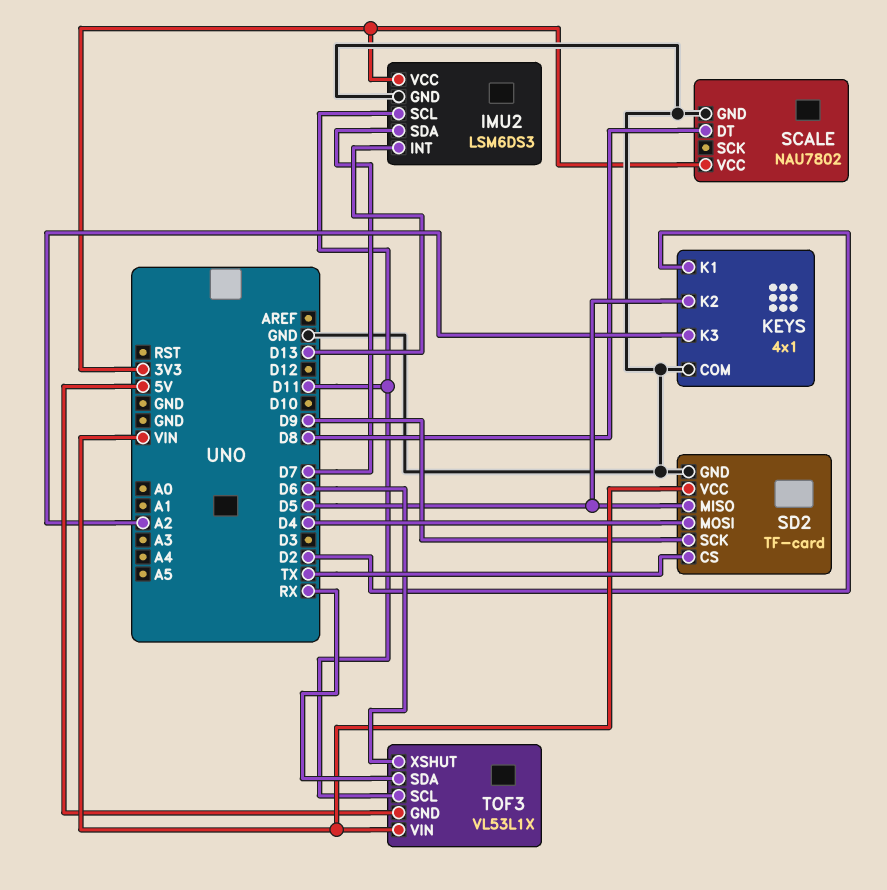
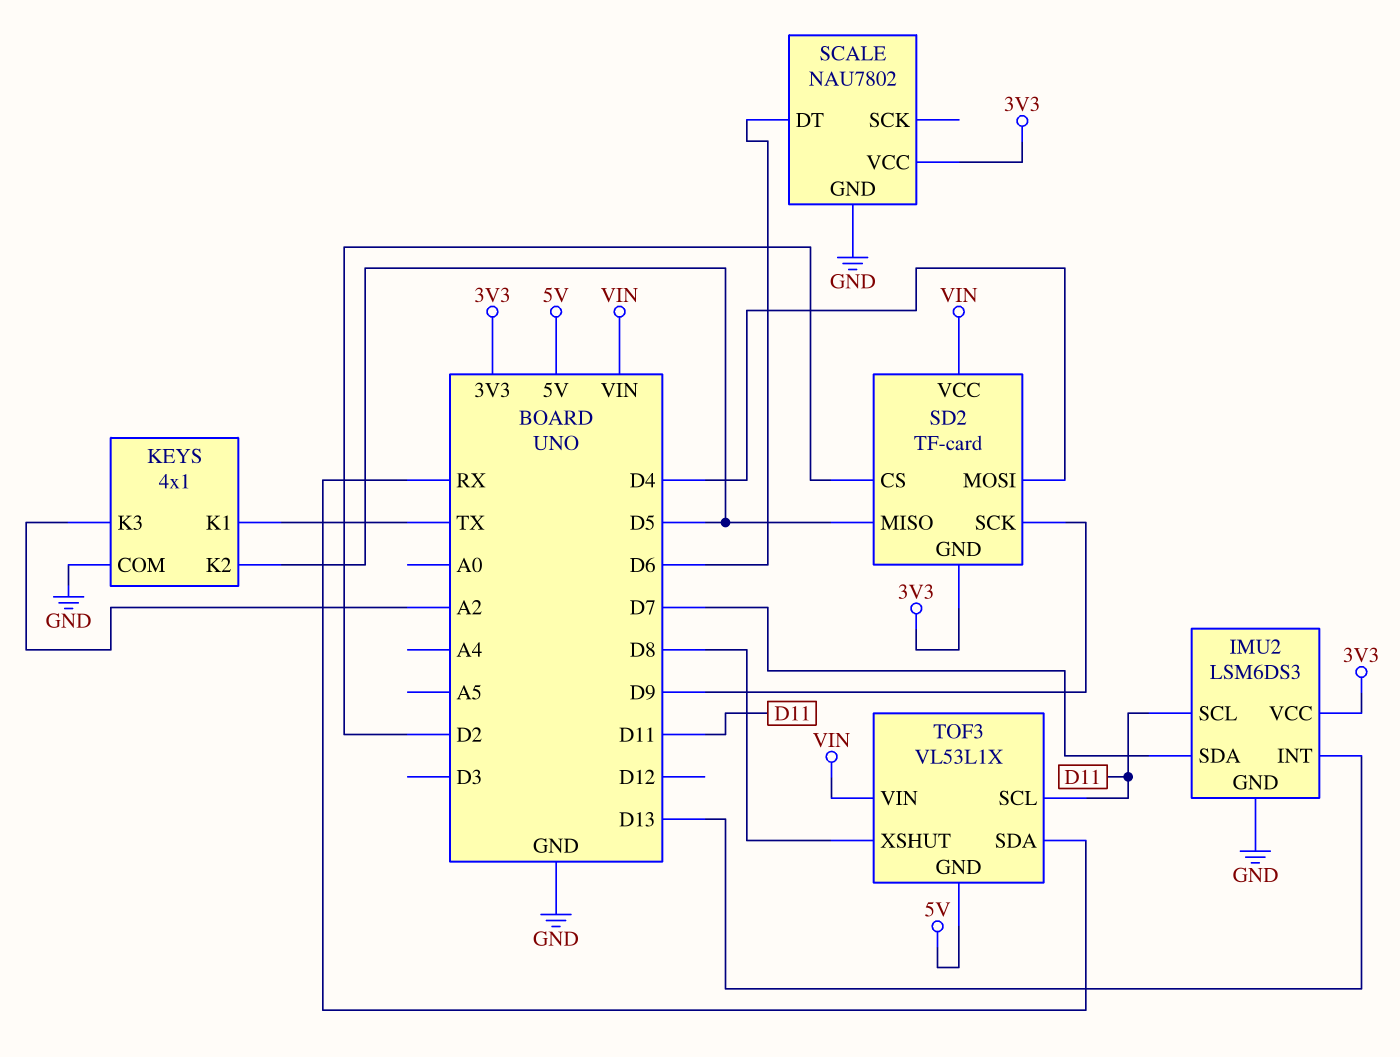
KEYS pin K1: D2 -> TX
SCALE pin DT: D8 -> D6
SD2 pin CS: TX -> D2
SD2 pin GND: GND -> 3V3
TOF3 pin XSHUT: D6 -> D8

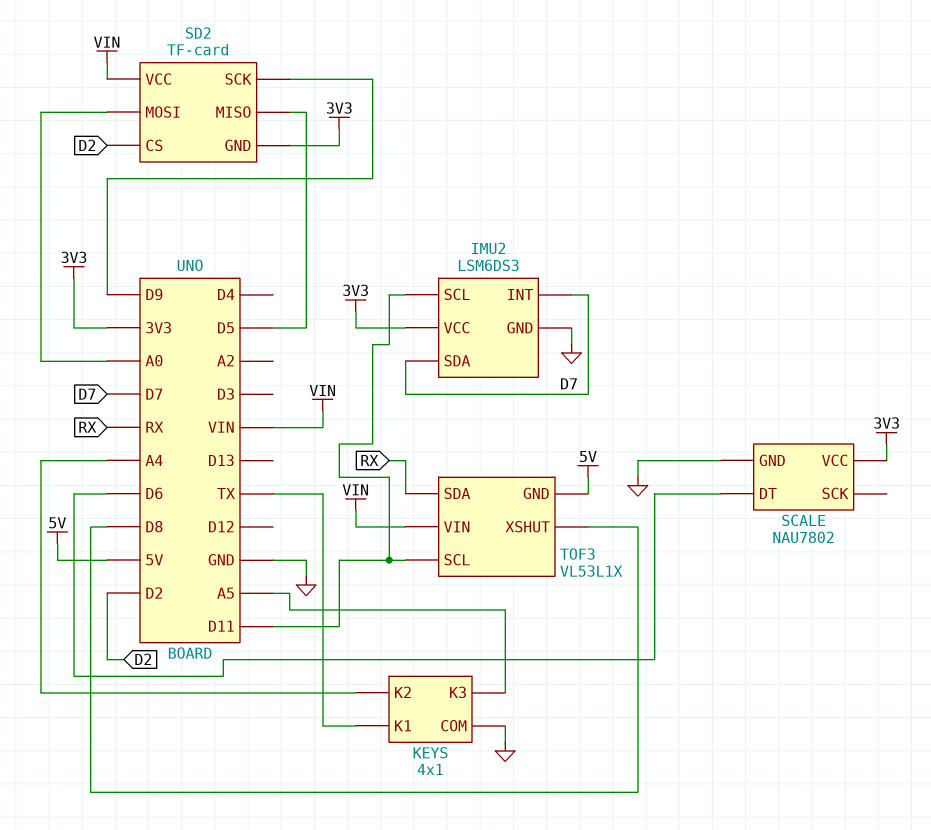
IMU2 pin INT: D13 -> D7
KEYS pin K2: D5 -> A4
KEYS pin K3: A2 -> A5
SD2 pin MOSI: D4 -> A0

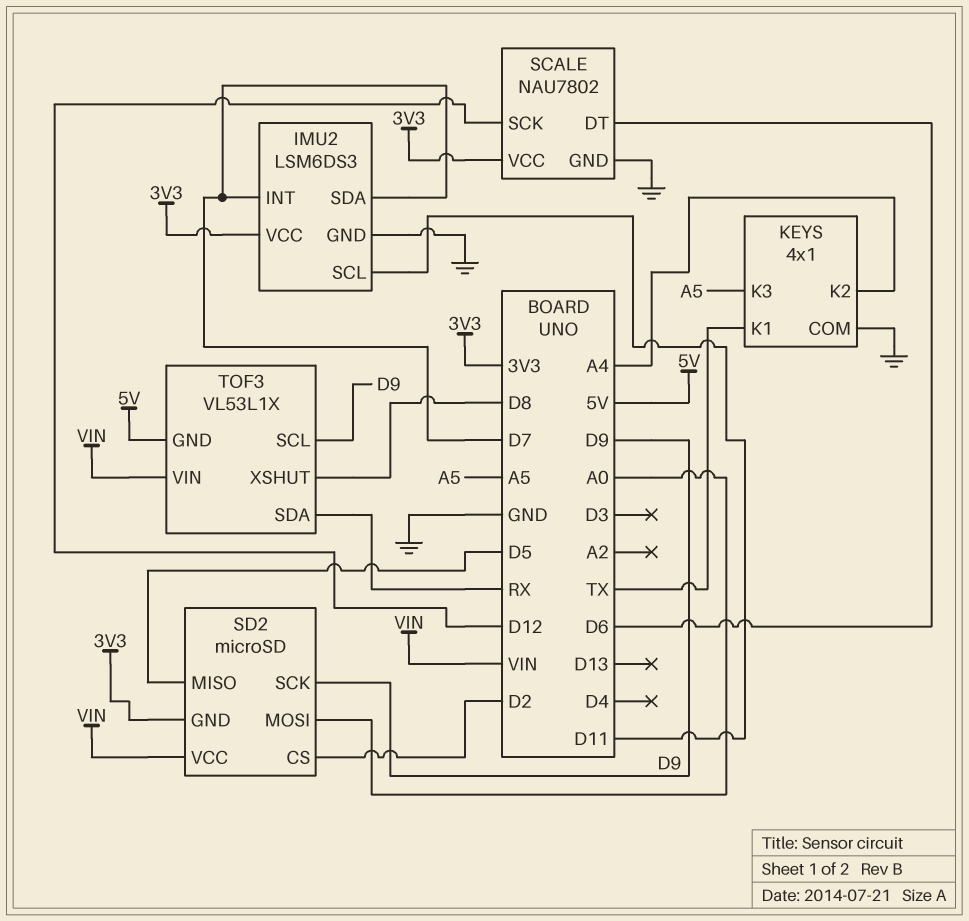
SCALE pin SCK: none -> D12
SD2: TF-card -> microSD
TOF3 pin SCL: D11 -> D9

